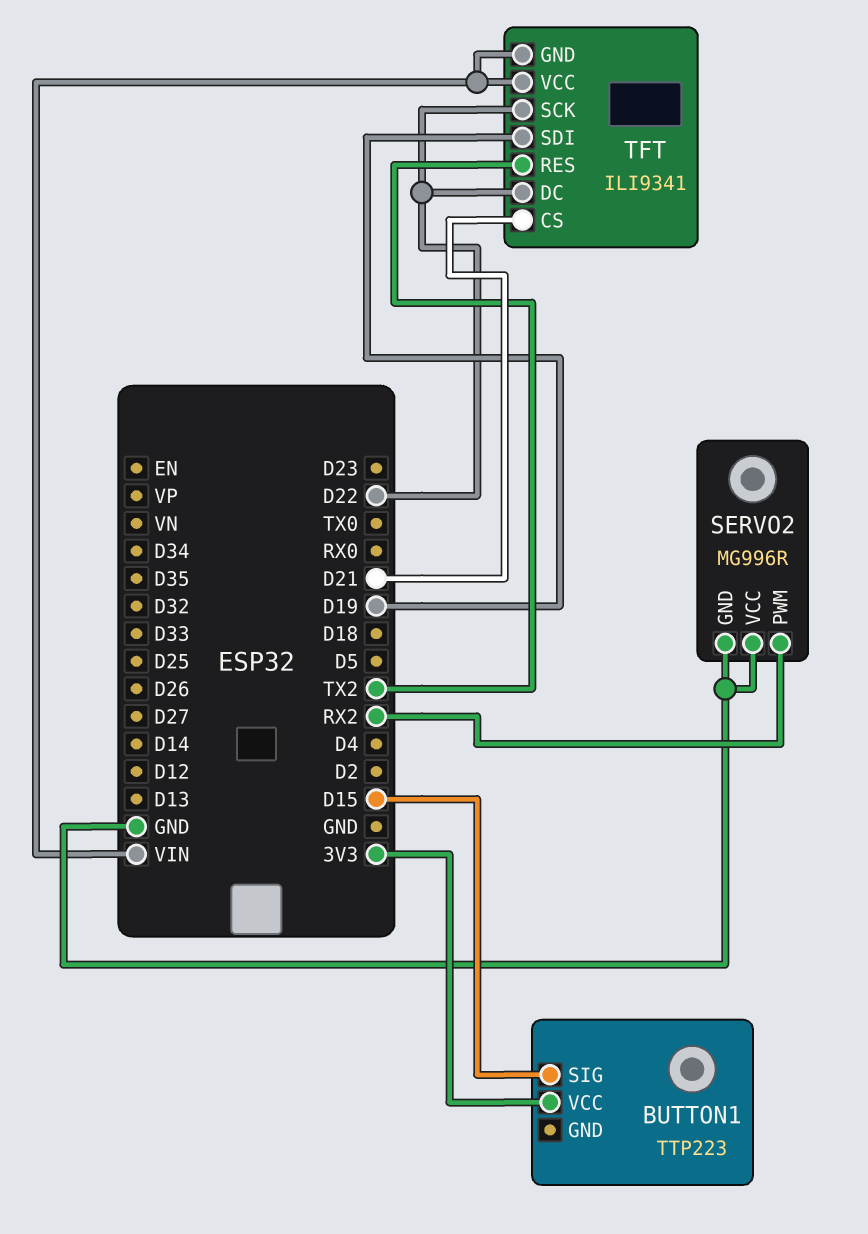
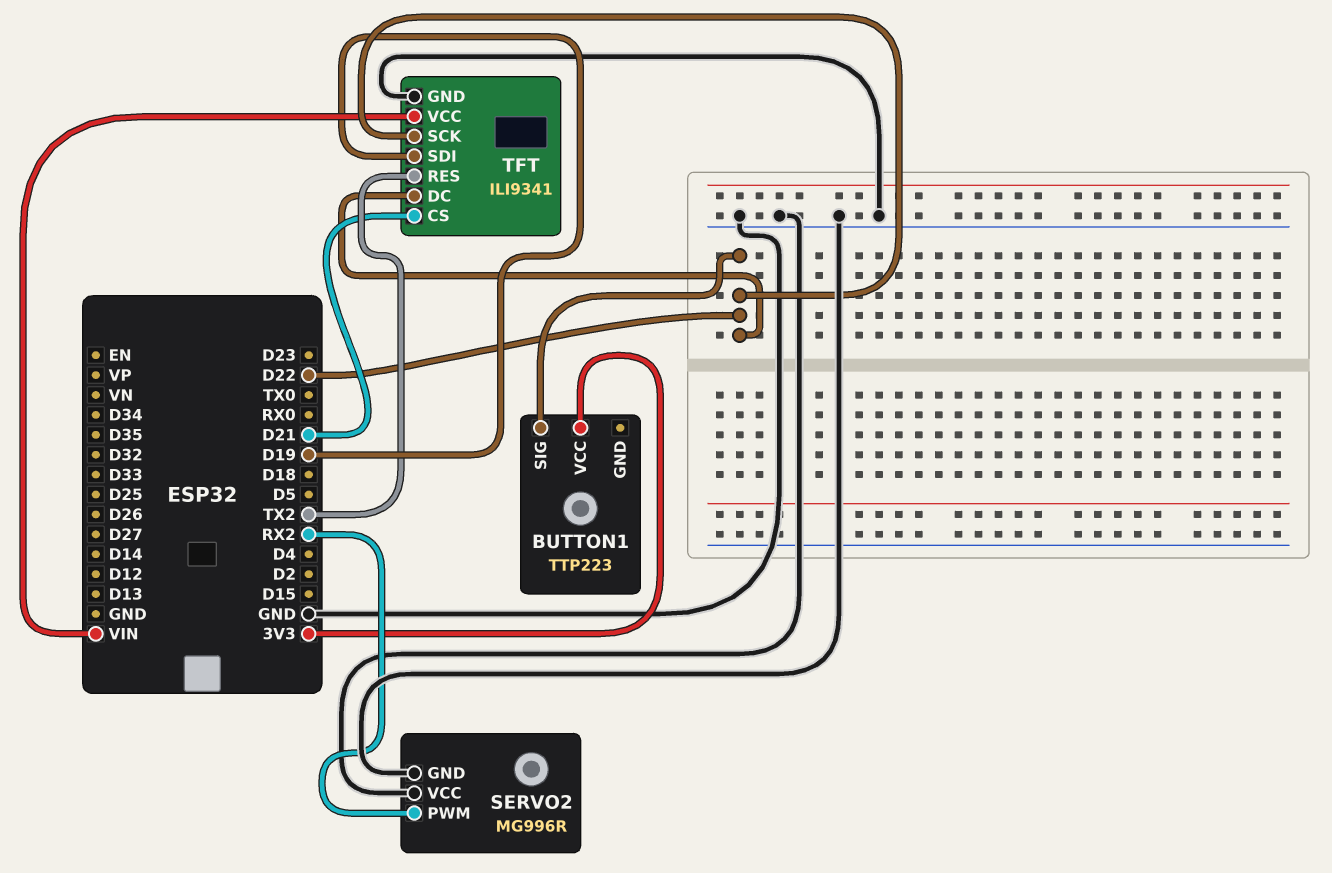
BUTTON1 pin SIG: D15 -> D22
TFT pin GND: VIN -> GND

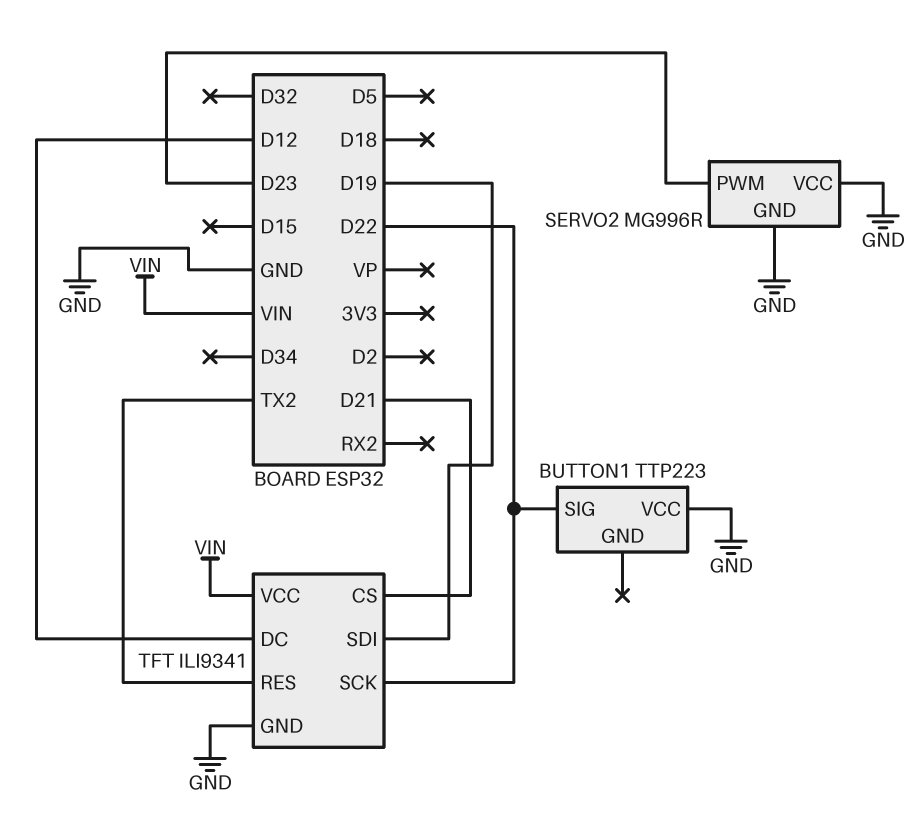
BUTTON1 pin VCC: 3V3 -> GND
SERVO2 pin PWM: RX2 -> D23
TFT pin DC: D22 -> D12

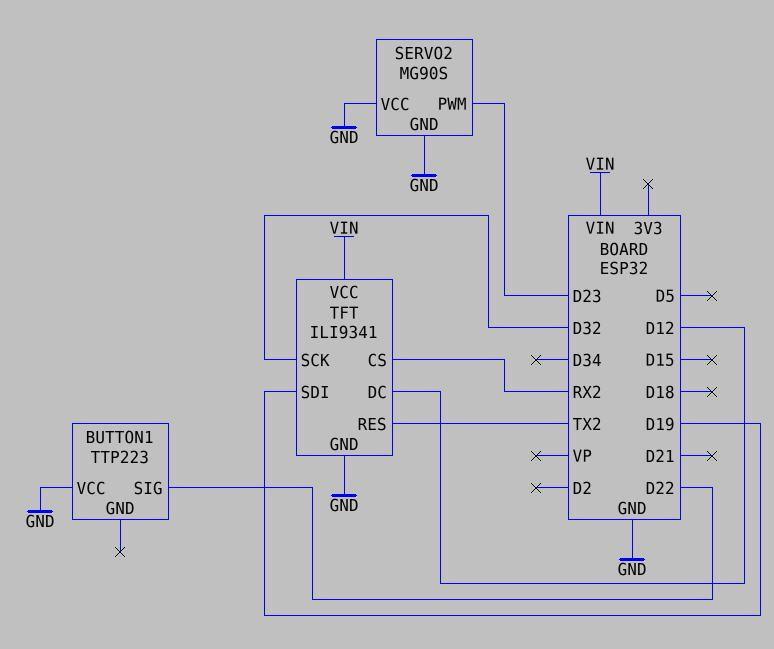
SERVO2: MG996R -> MG90S
TFT pin CS: D21 -> RX2
TFT pin SCK: D22 -> D32

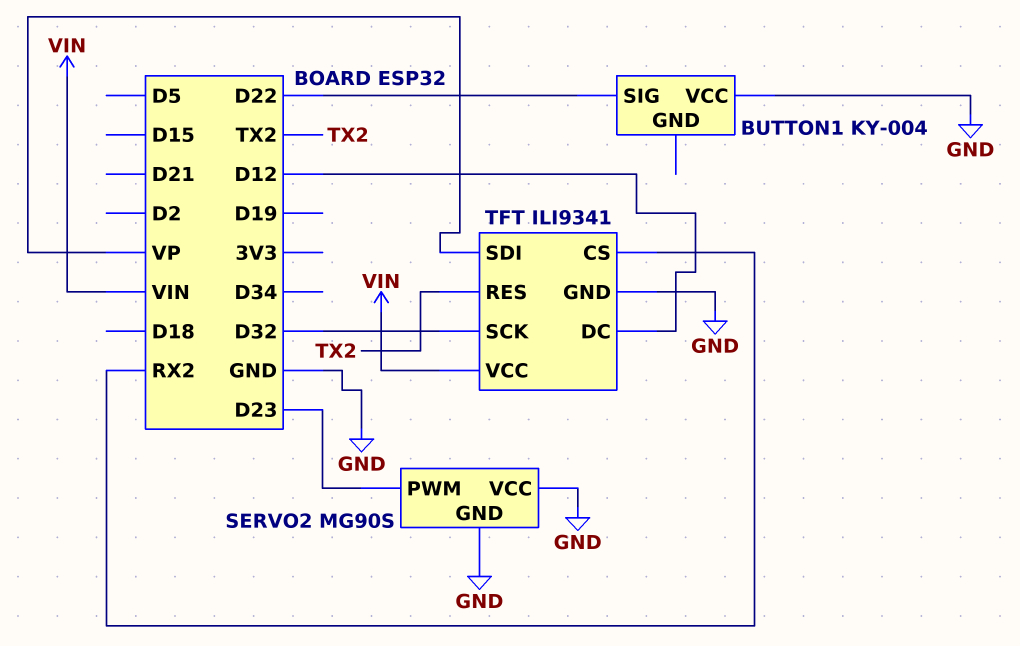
BUTTON1: TTP223 -> KY-004
TFT pin SDI: D19 -> VP

